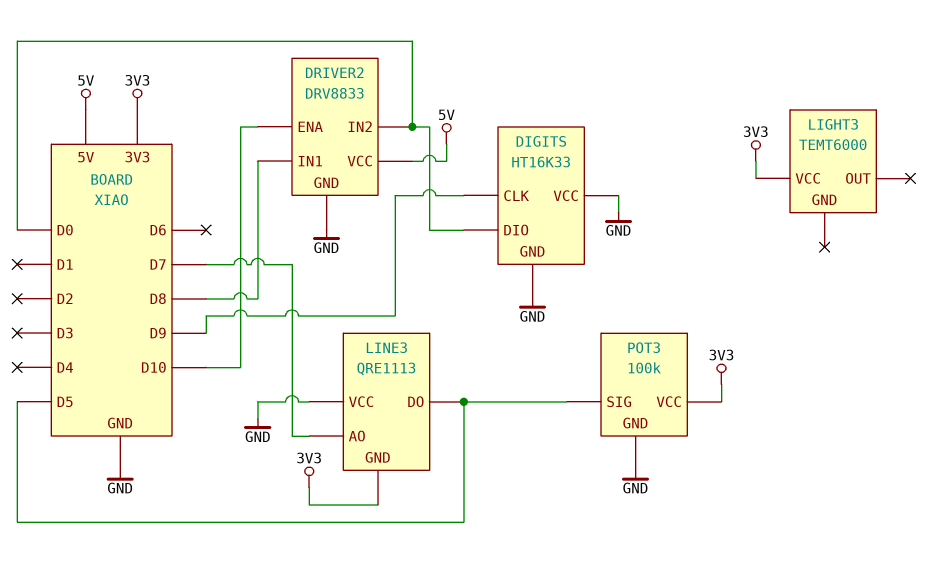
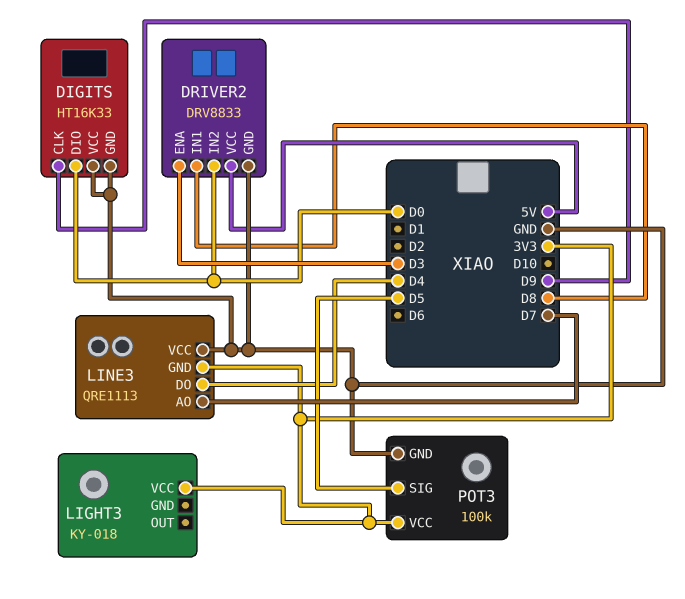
DRIVER2 pin ENA: D10 -> D3
LIGHT3: TEMT6000 -> KY-018
LINE3 pin DO: D5 -> D4

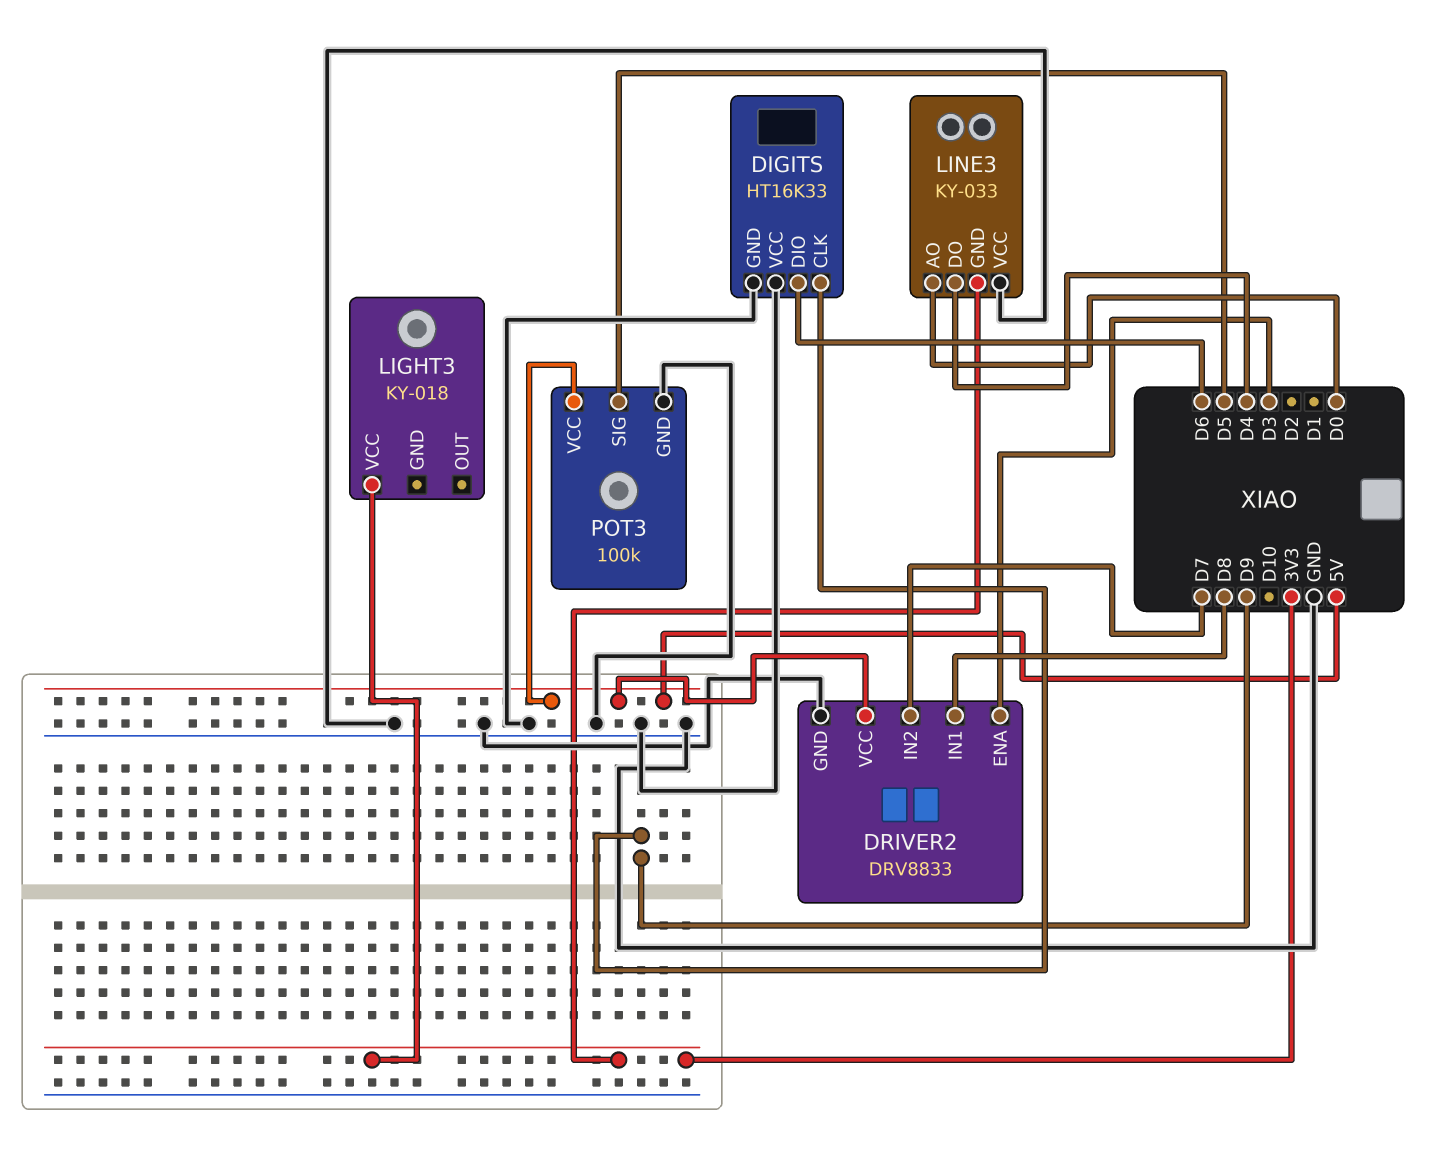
DIGITS pin DIO: D0 -> D6
DRIVER2 pin IN2: D0 -> D7
LINE3: QRE1113 -> KY-033
LINE3 pin AO: D7 -> D0
POT3 pin VCC: 3V3 -> 5V

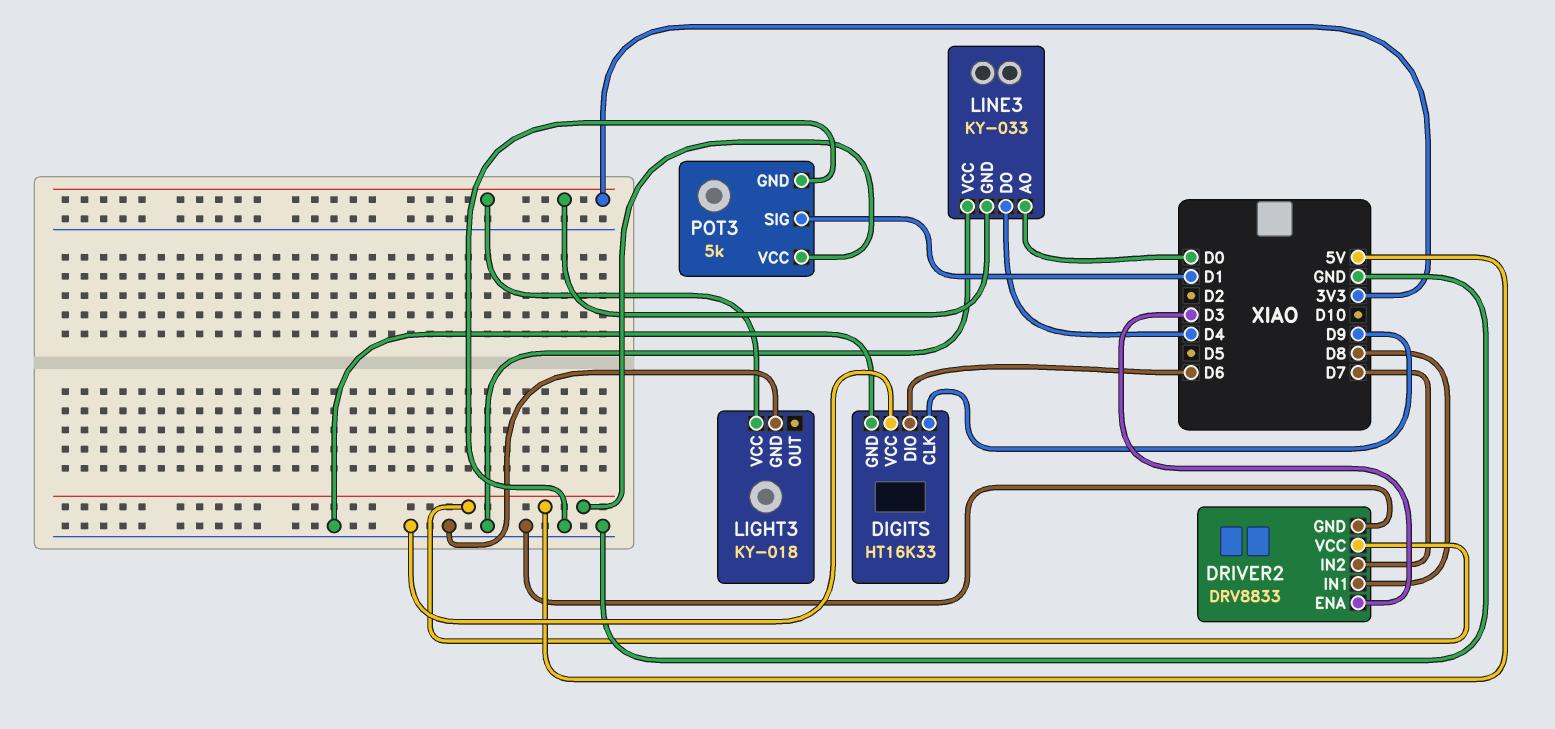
LIGHT3 pin GND: none -> GND
POT3: 100k -> 5k
POT3 pin SIG: D5 -> D1

